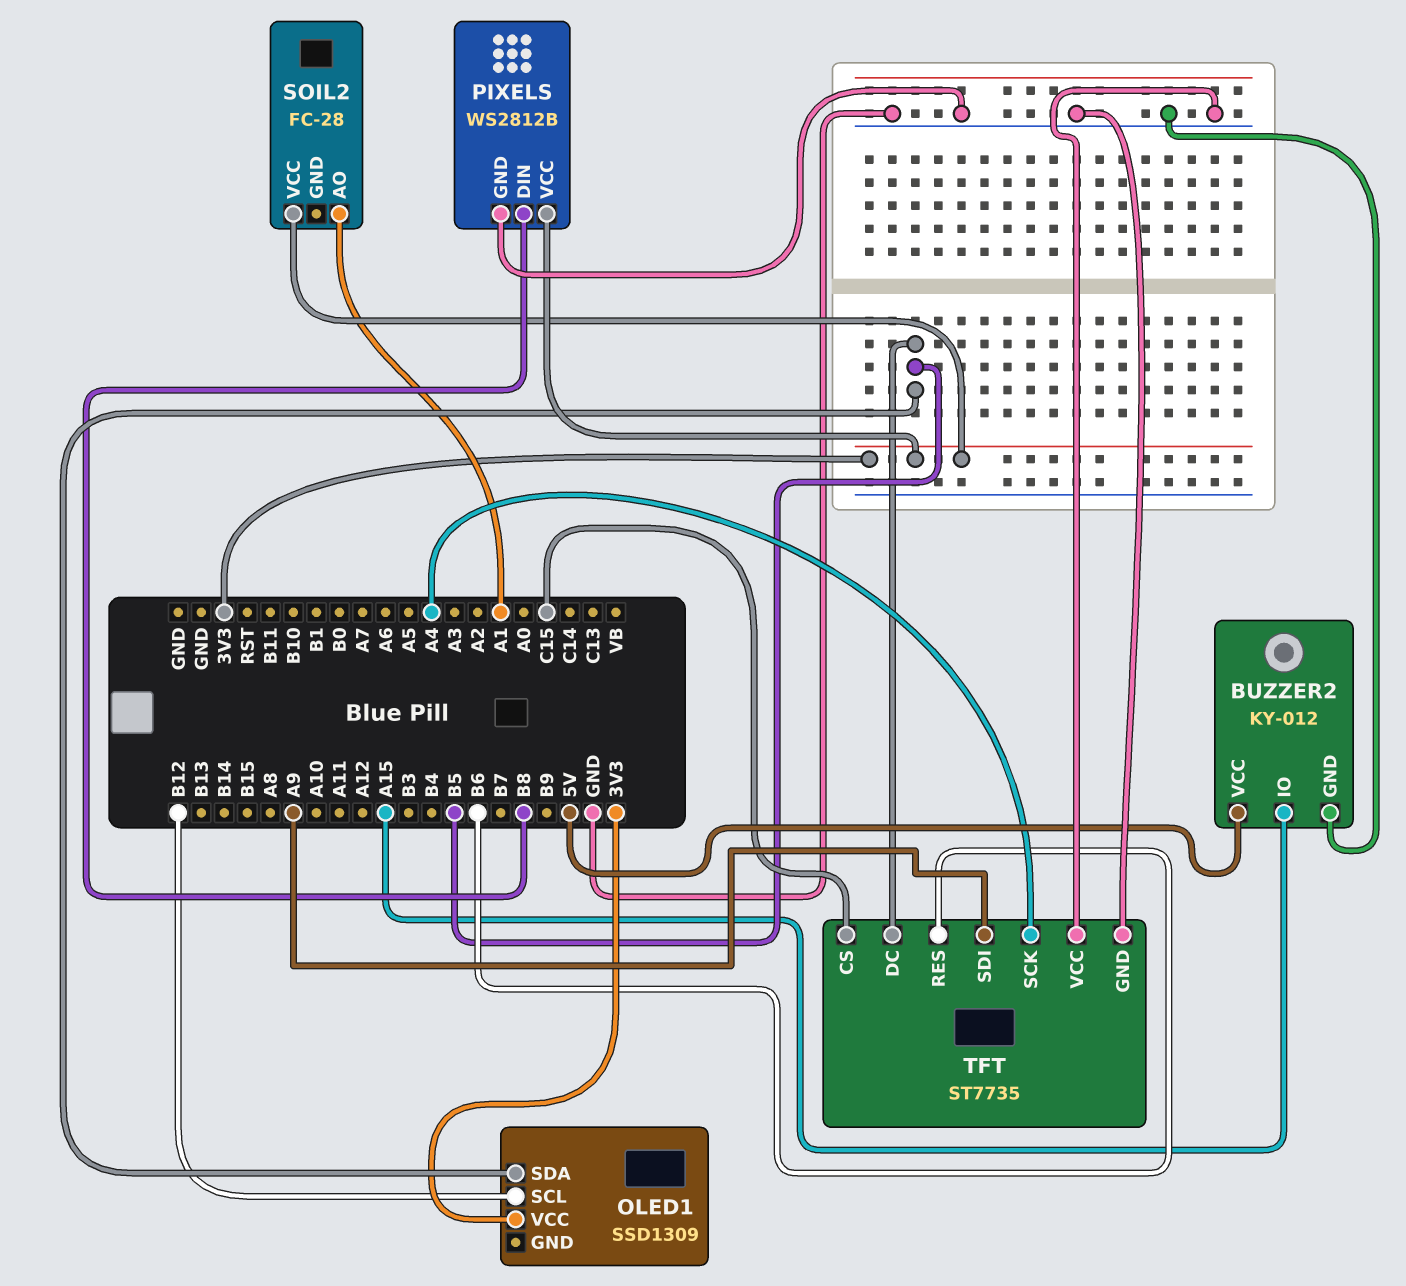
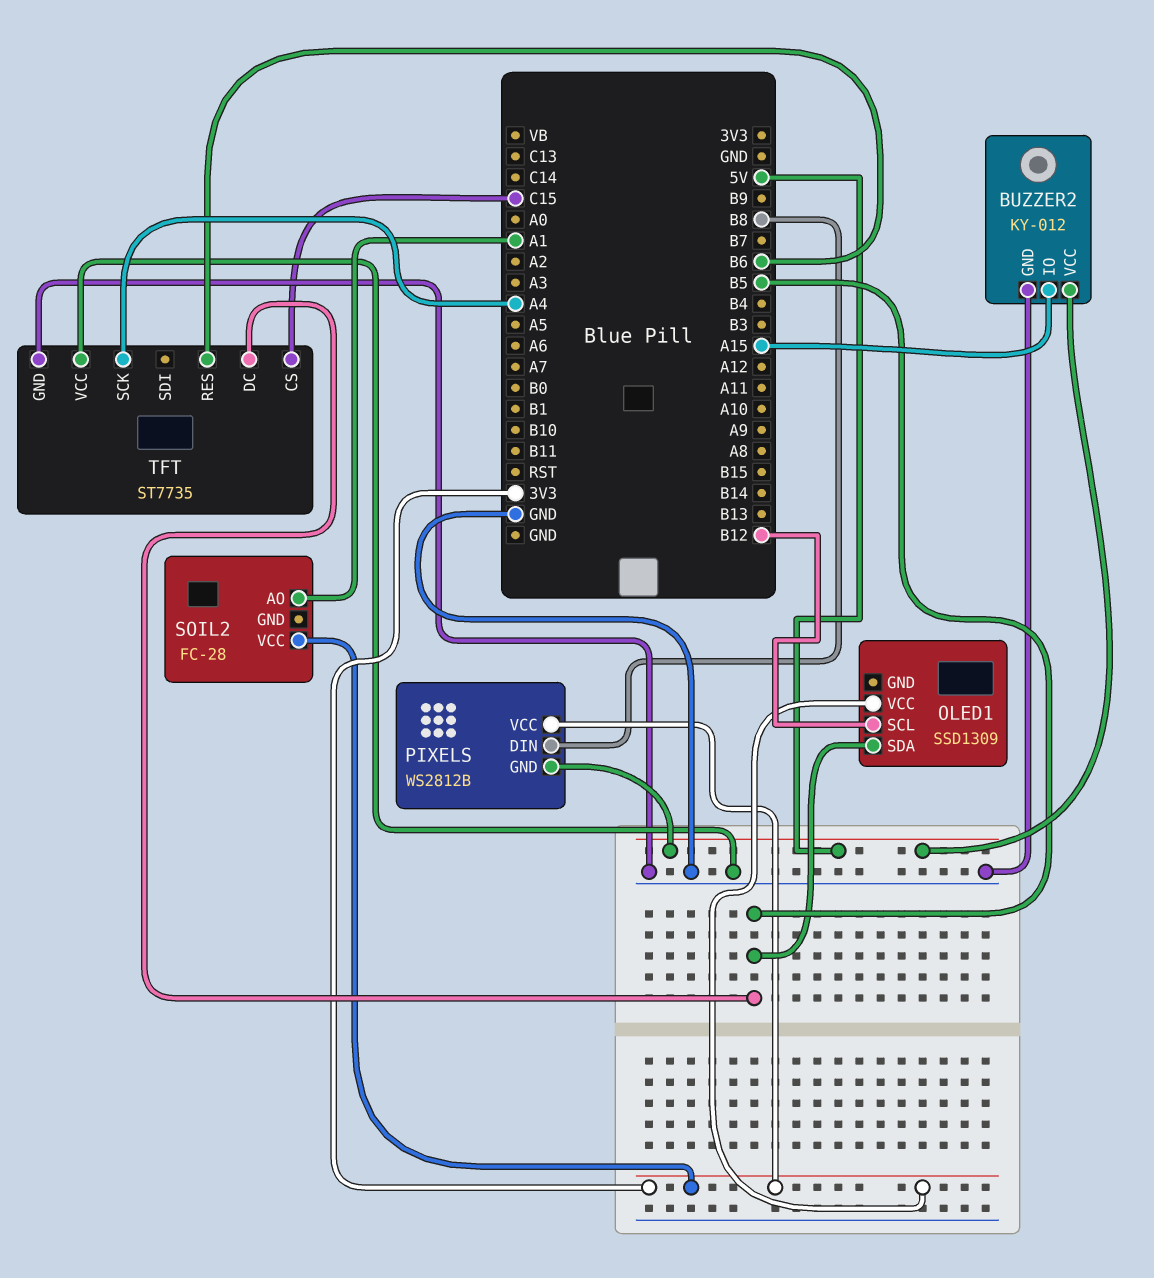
PIXELS pin GND: GND -> 5V
TFT pin SDI: A9 -> none

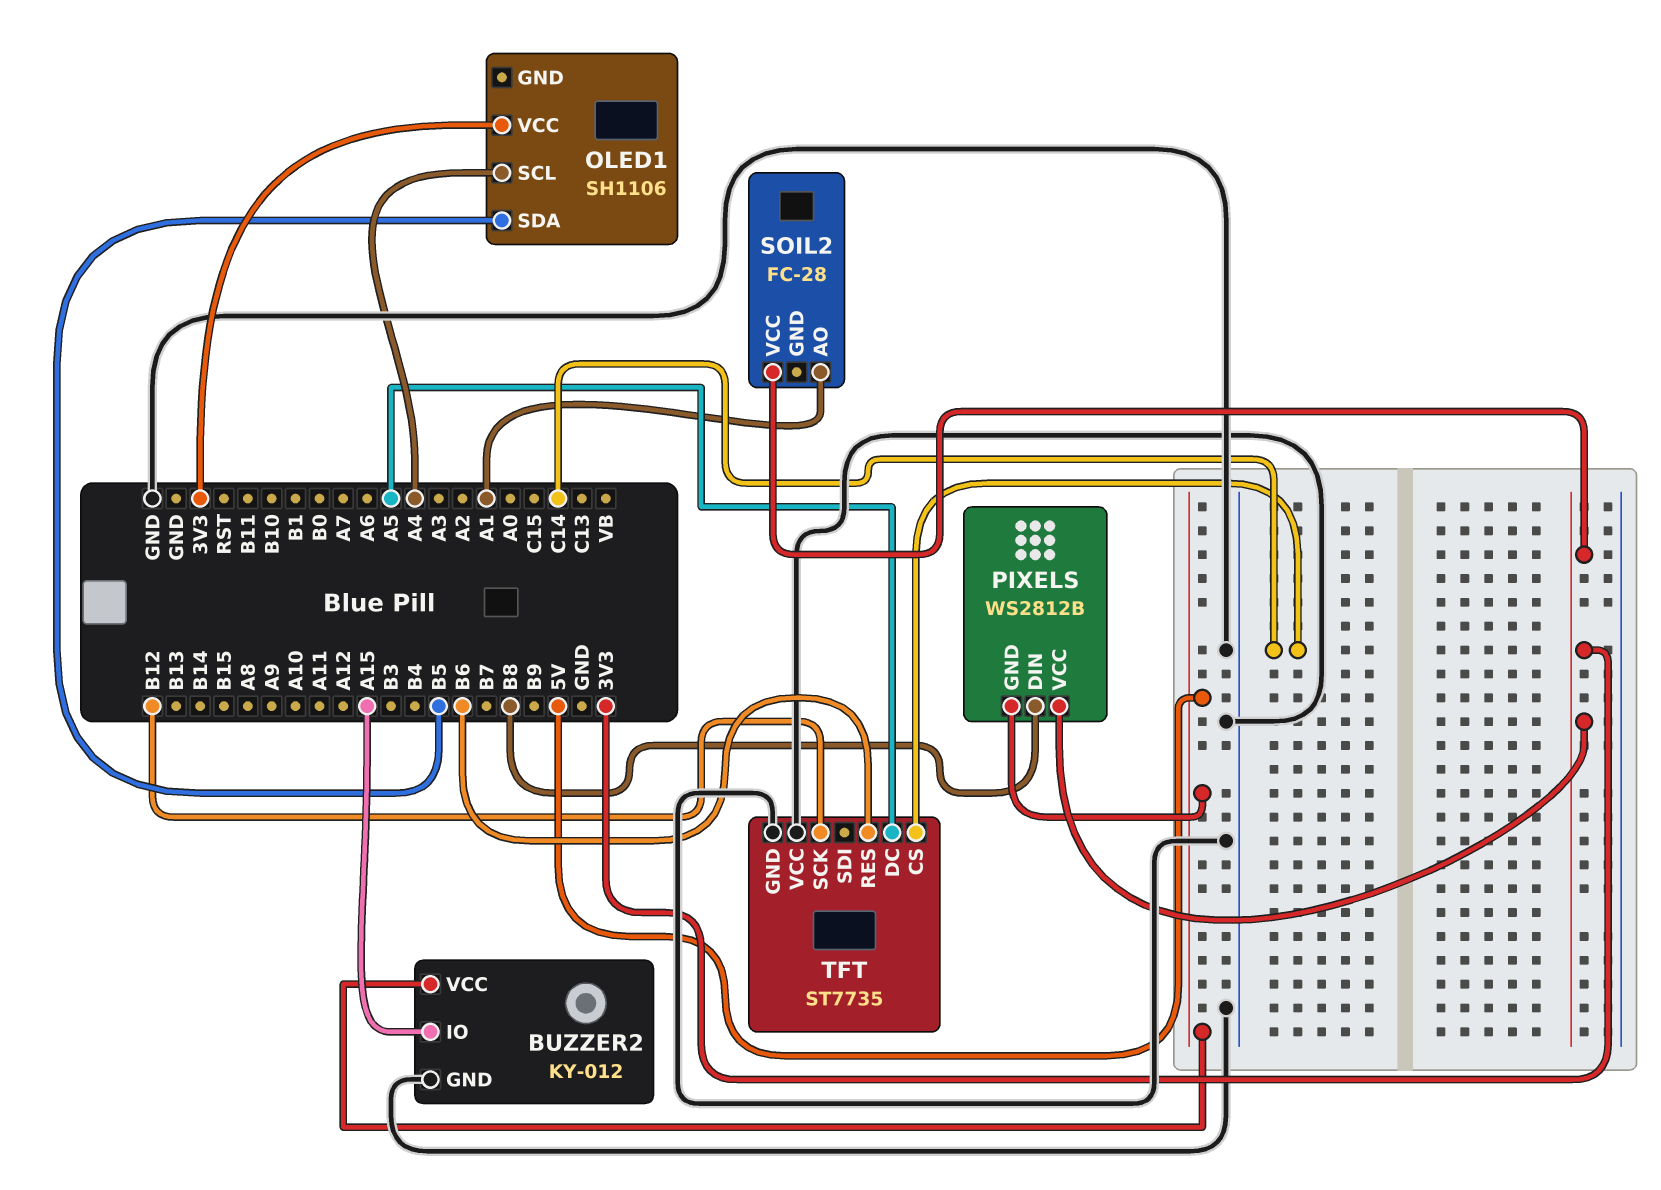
OLED1: SSD1309 -> SH1106
OLED1 pin SCL: B12 -> A4
TFT pin CS: C15 -> C14
TFT pin DC: B5 -> A5
TFT pin SCK: A4 -> B12

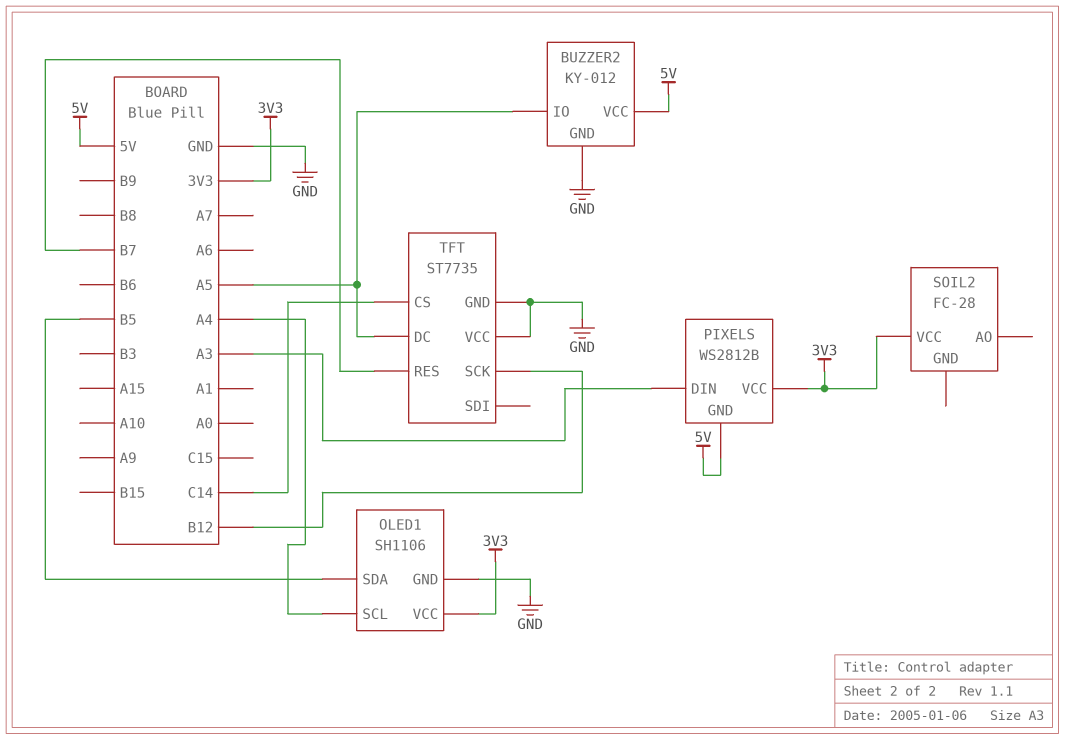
BUZZER2 pin IO: A15 -> A5
OLED1 pin GND: none -> GND
PIXELS pin DIN: B8 -> A3
SOIL2 pin AO: A1 -> none
TFT pin RES: B6 -> B7

